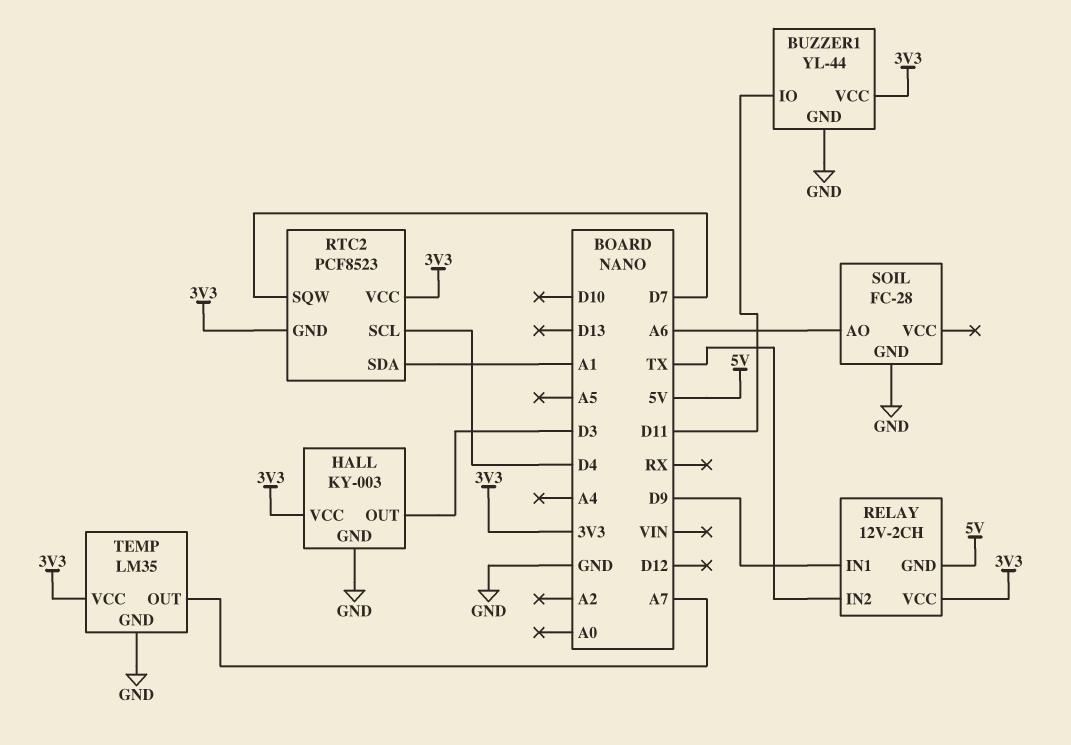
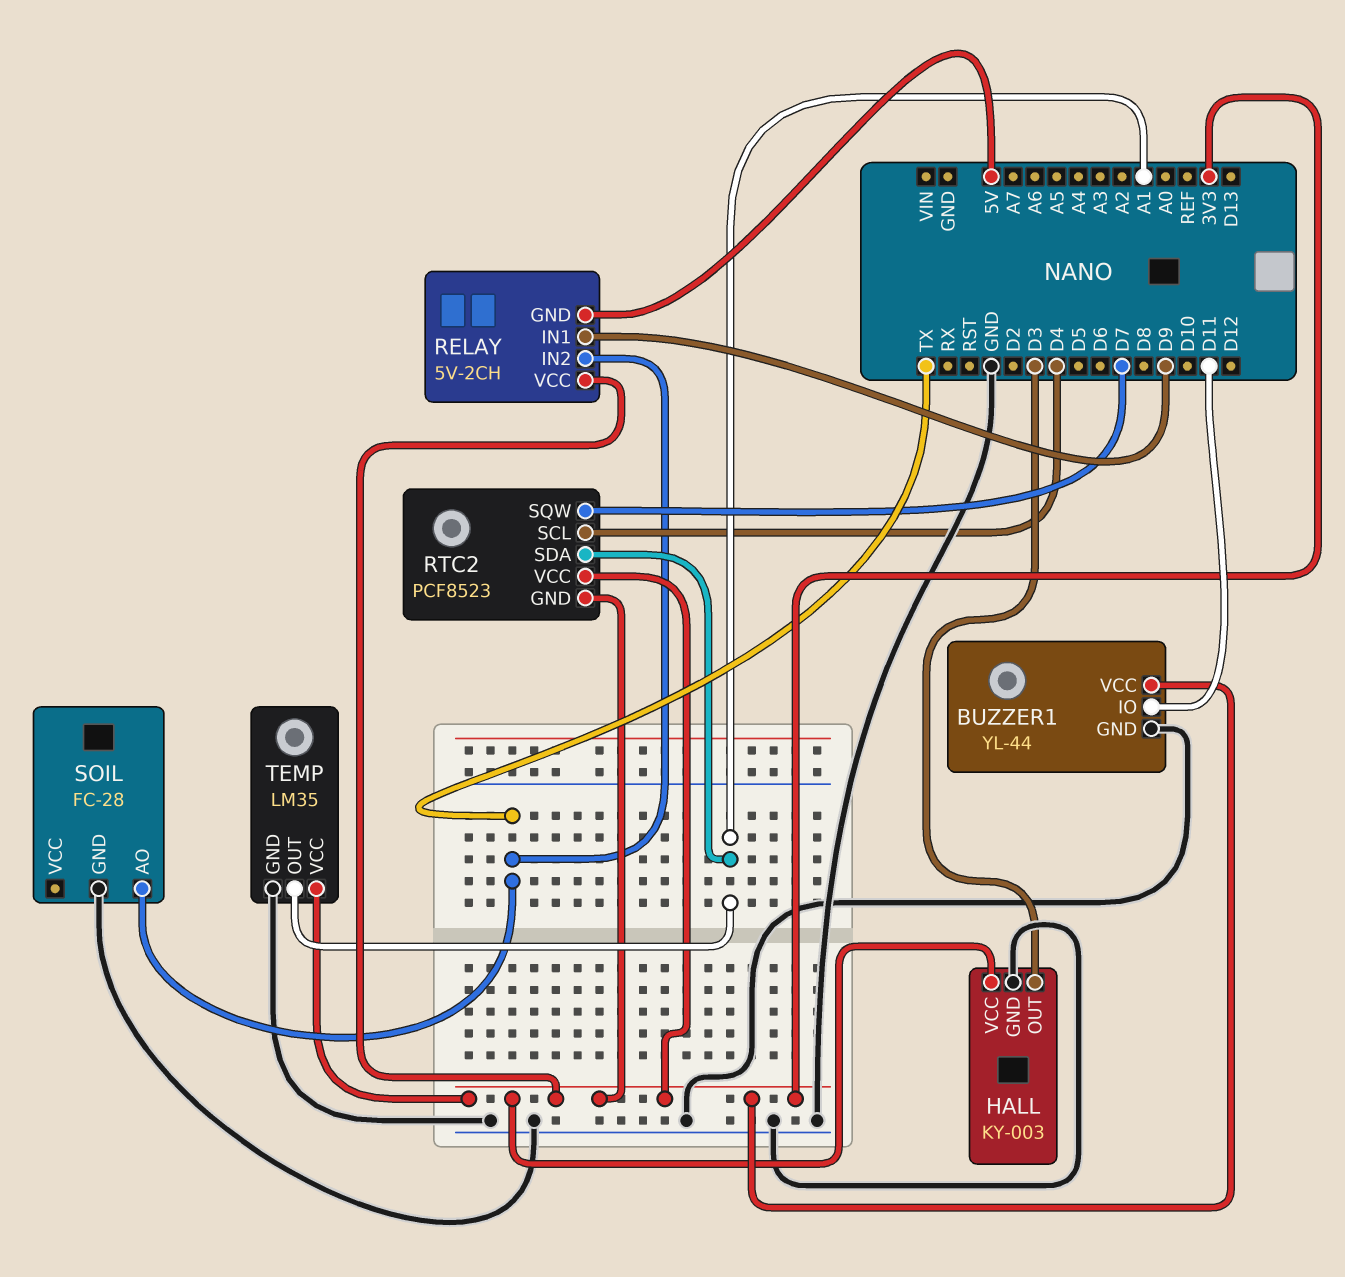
RELAY: 12V-2CH -> 5V-2CH
SOIL pin AO: A6 -> TX
TEMP pin OUT: A7 -> A1

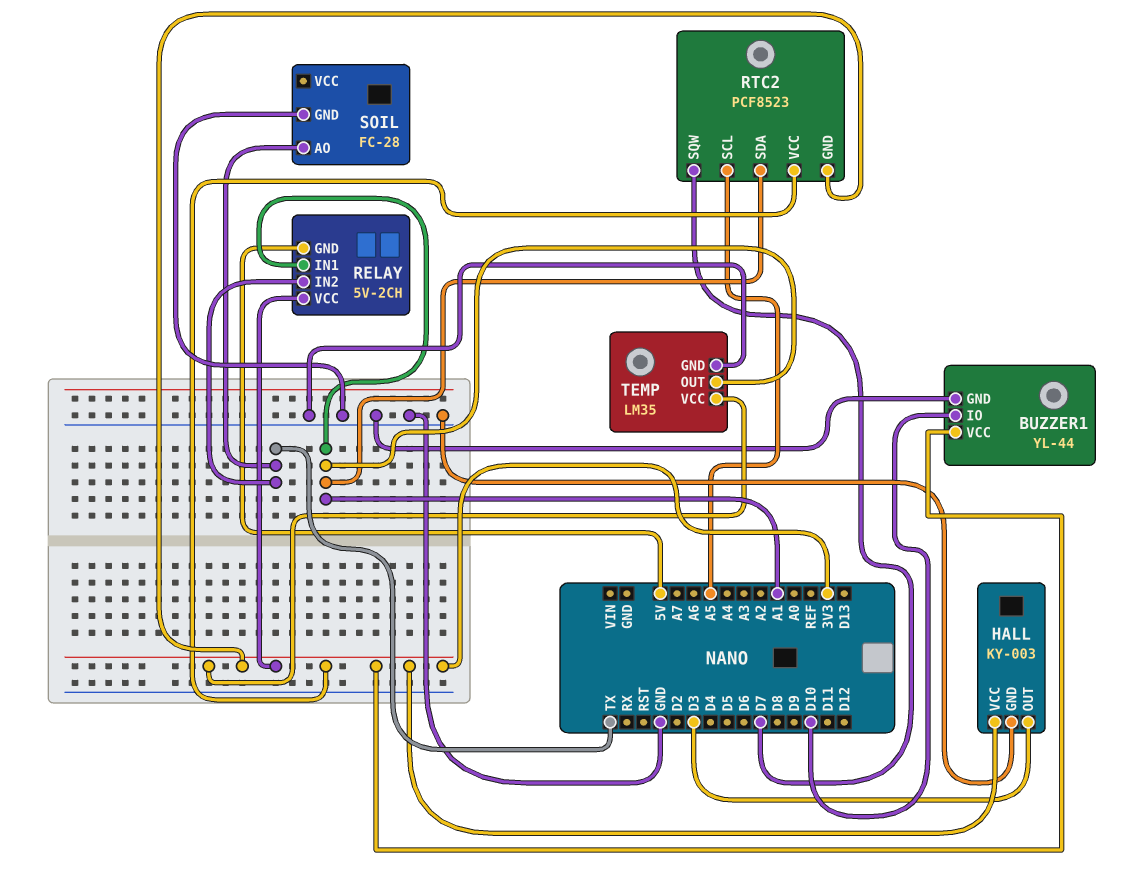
BUZZER1 pin IO: D11 -> D10
RELAY pin IN1: D9 -> A1
RTC2 pin SCL: D4 -> A5

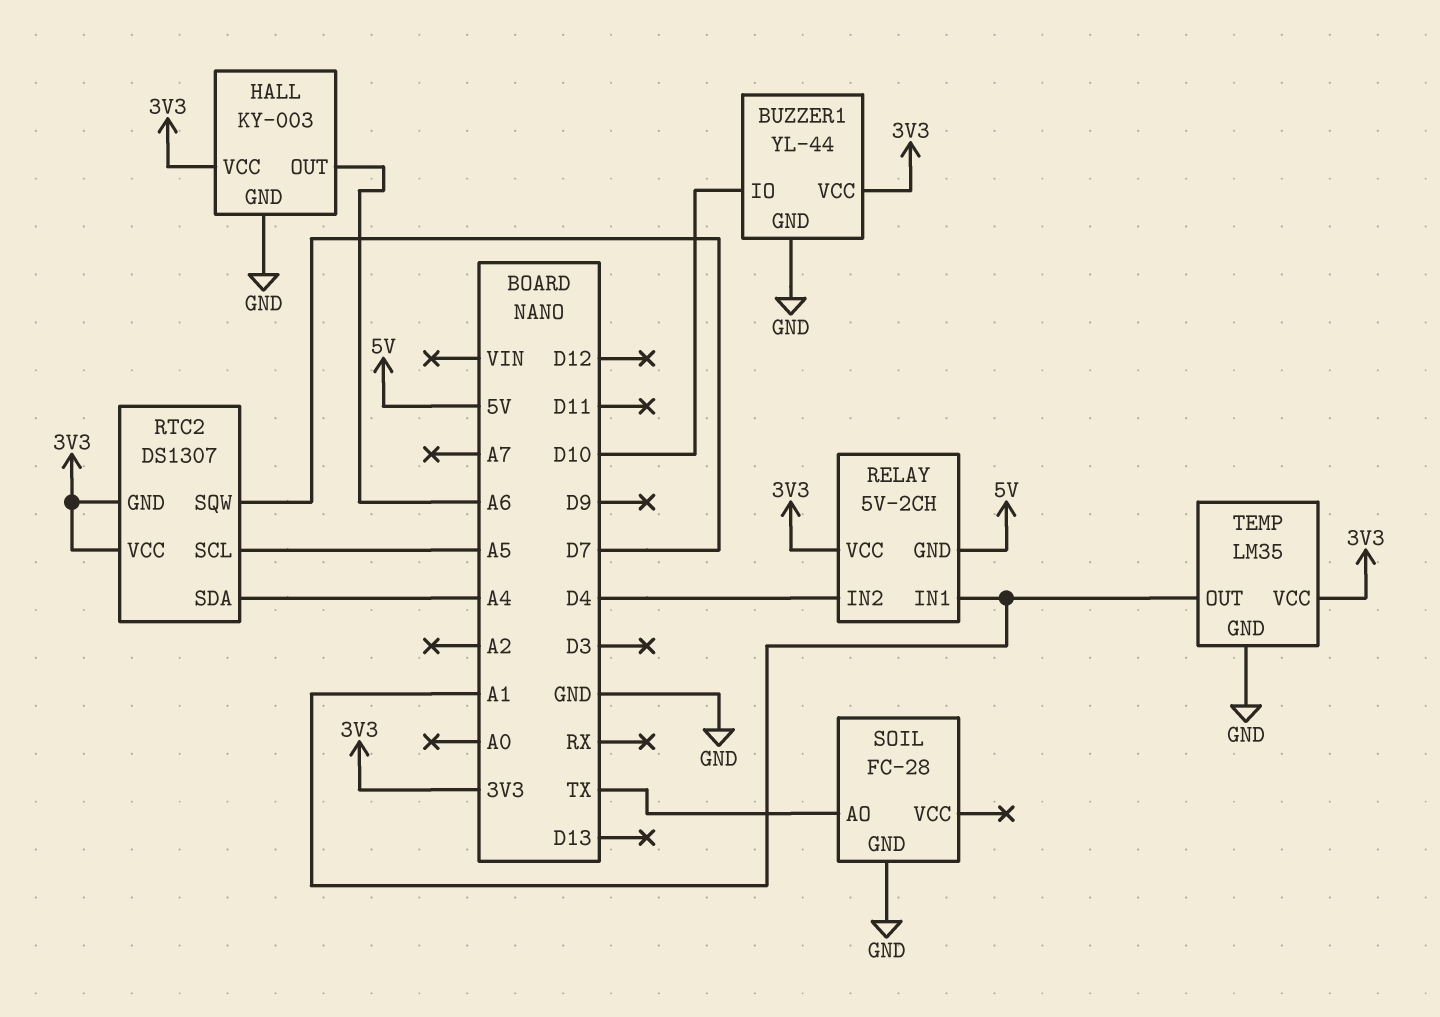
HALL pin OUT: D3 -> A6
RELAY pin IN2: TX -> D4
RTC2: PCF8523 -> DS1307
RTC2 pin SDA: A1 -> A4

